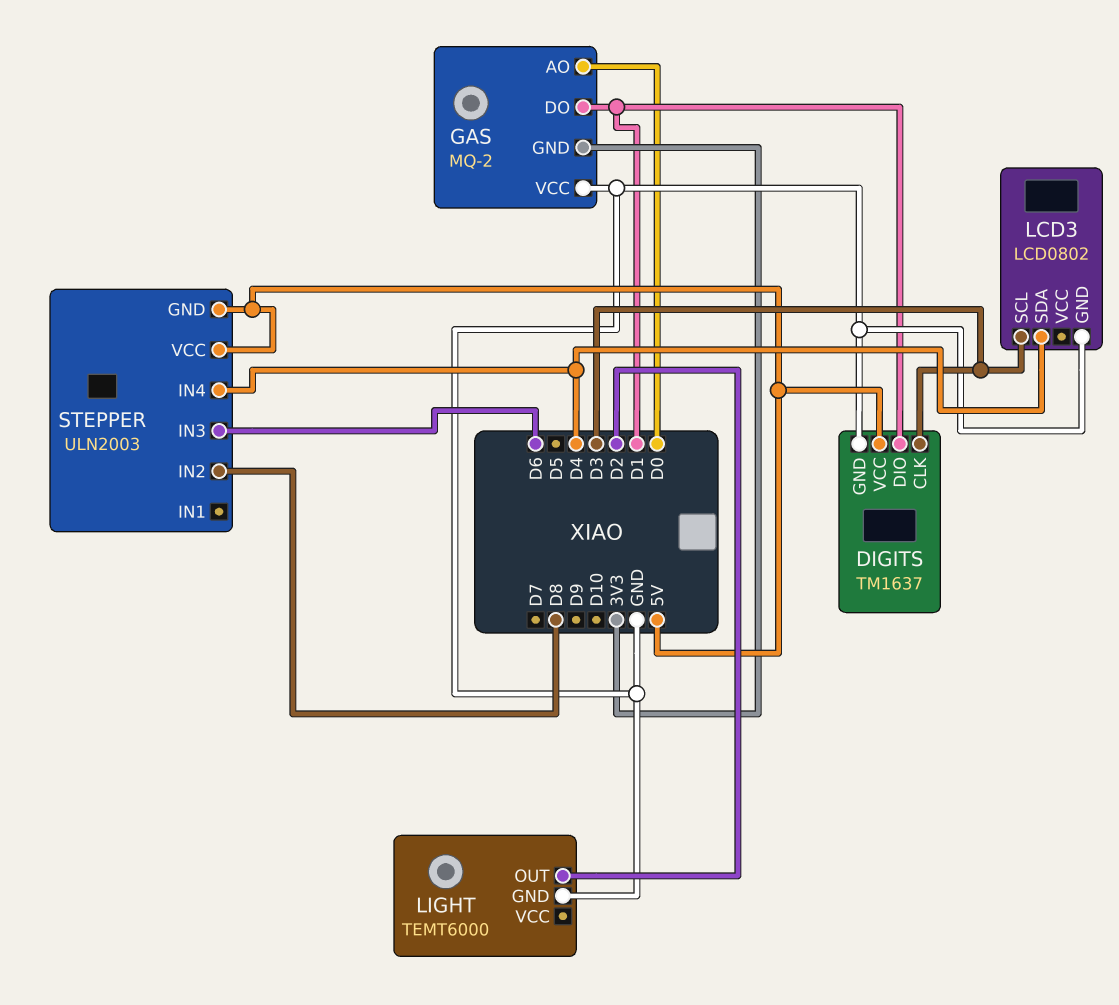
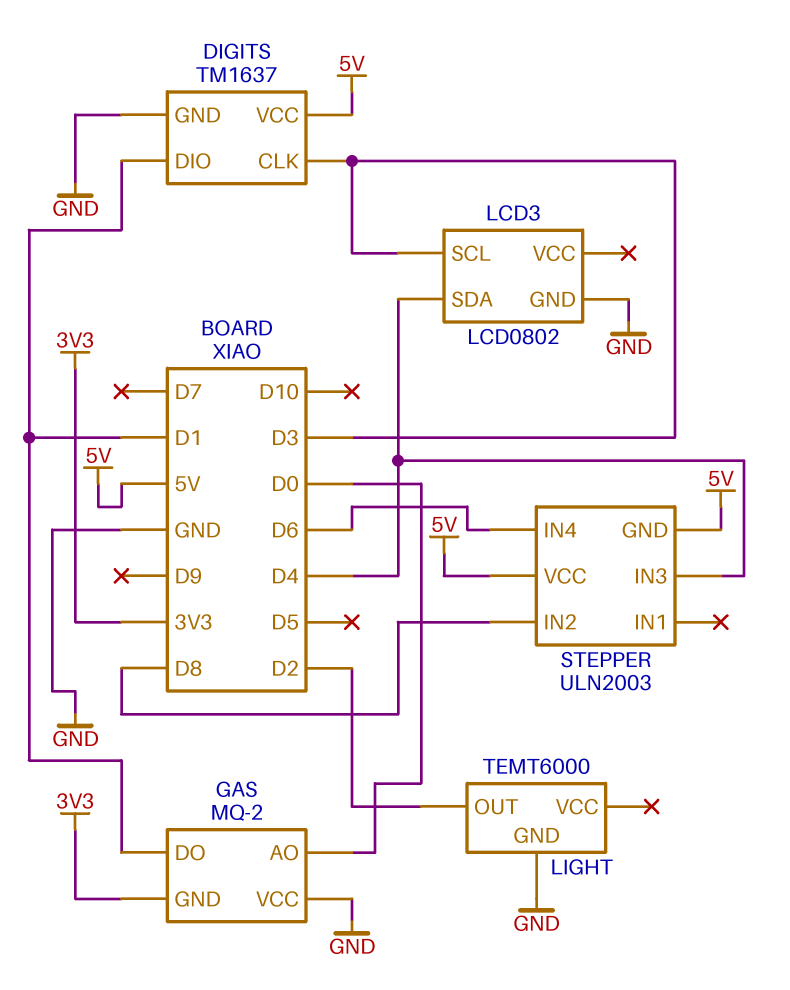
STEPPER pin IN3: D6 -> D4
STEPPER pin IN4: D4 -> D6

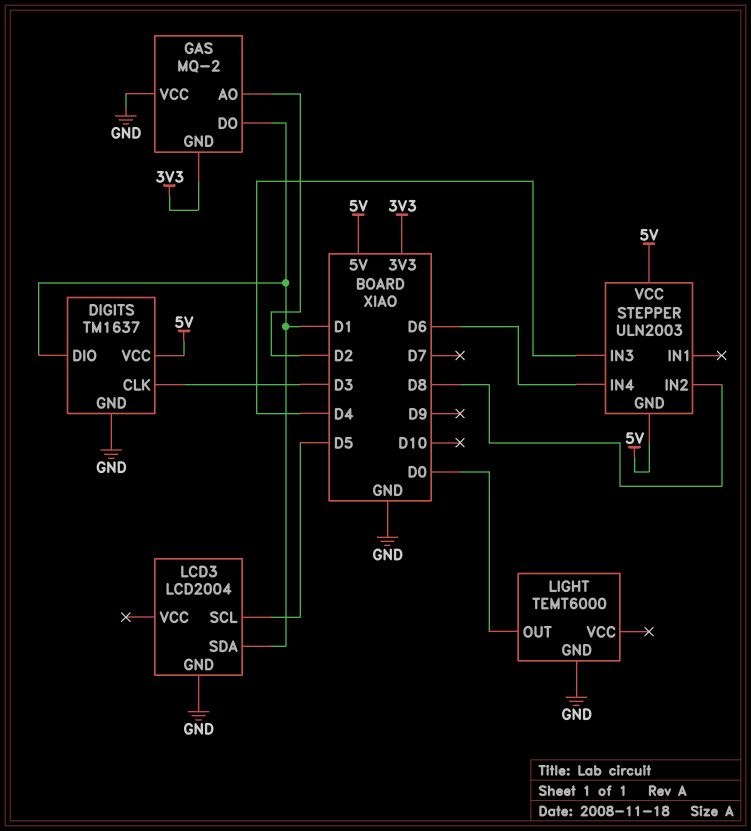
GAS pin AO: D0 -> D2
LCD3: LCD0802 -> LCD2004
LCD3 pin SCL: D3 -> D5
LCD3 pin SDA: D4 -> D1
LIGHT pin OUT: D2 -> D0

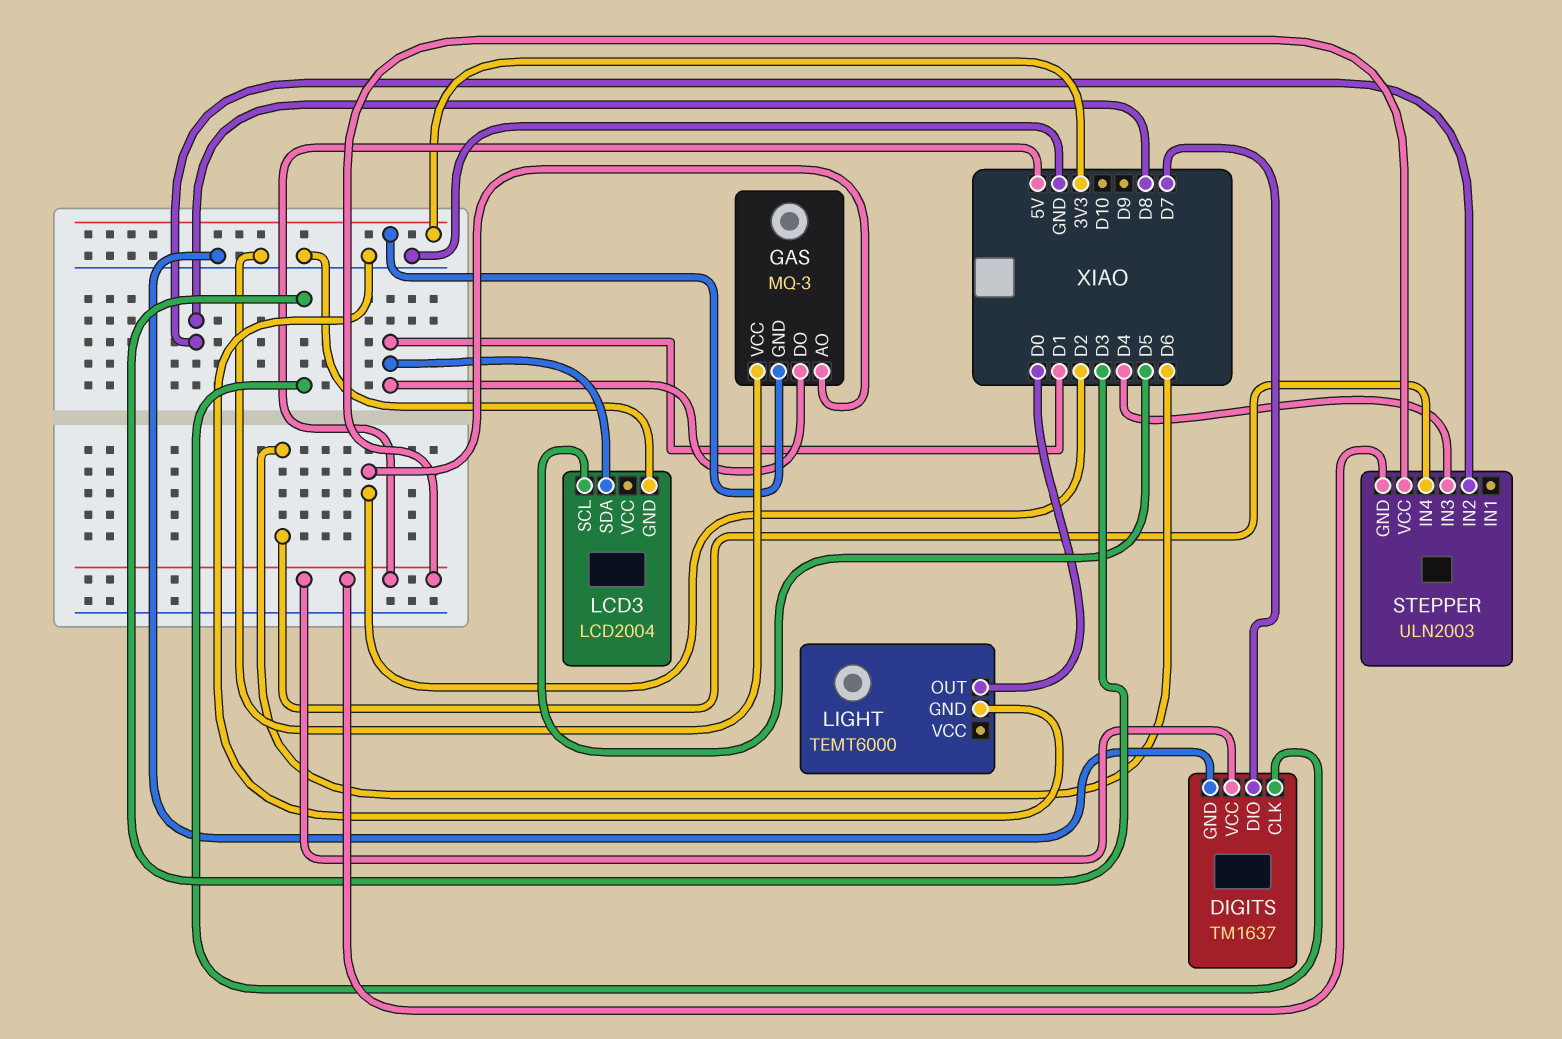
DIGITS pin DIO: D1 -> D7
GAS: MQ-2 -> MQ-3

